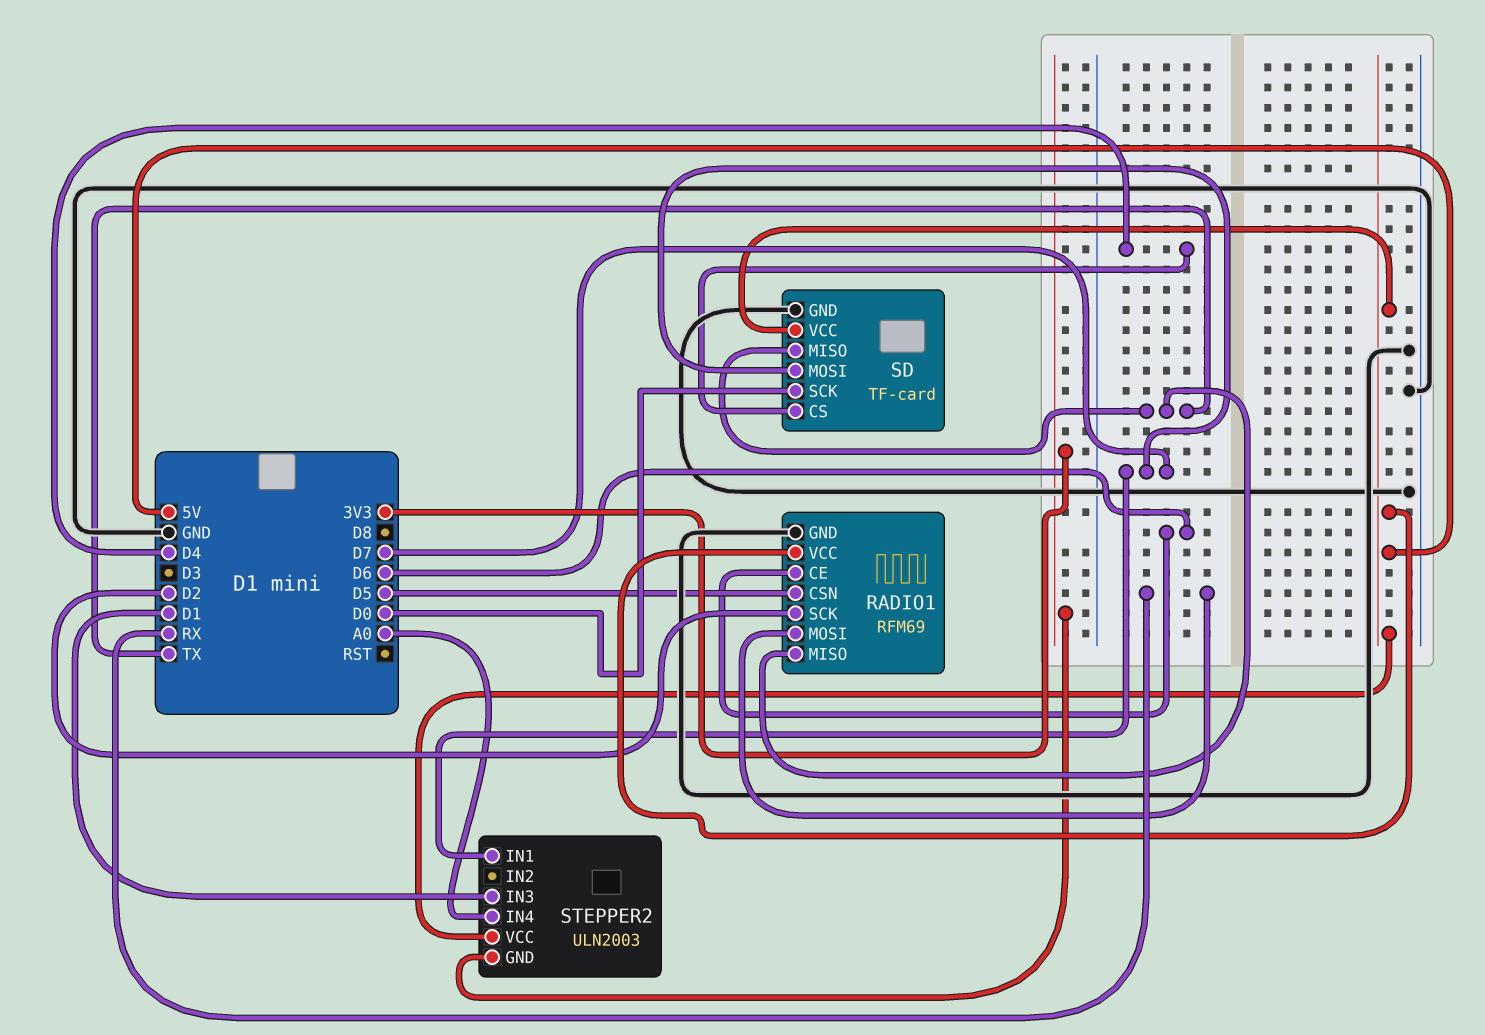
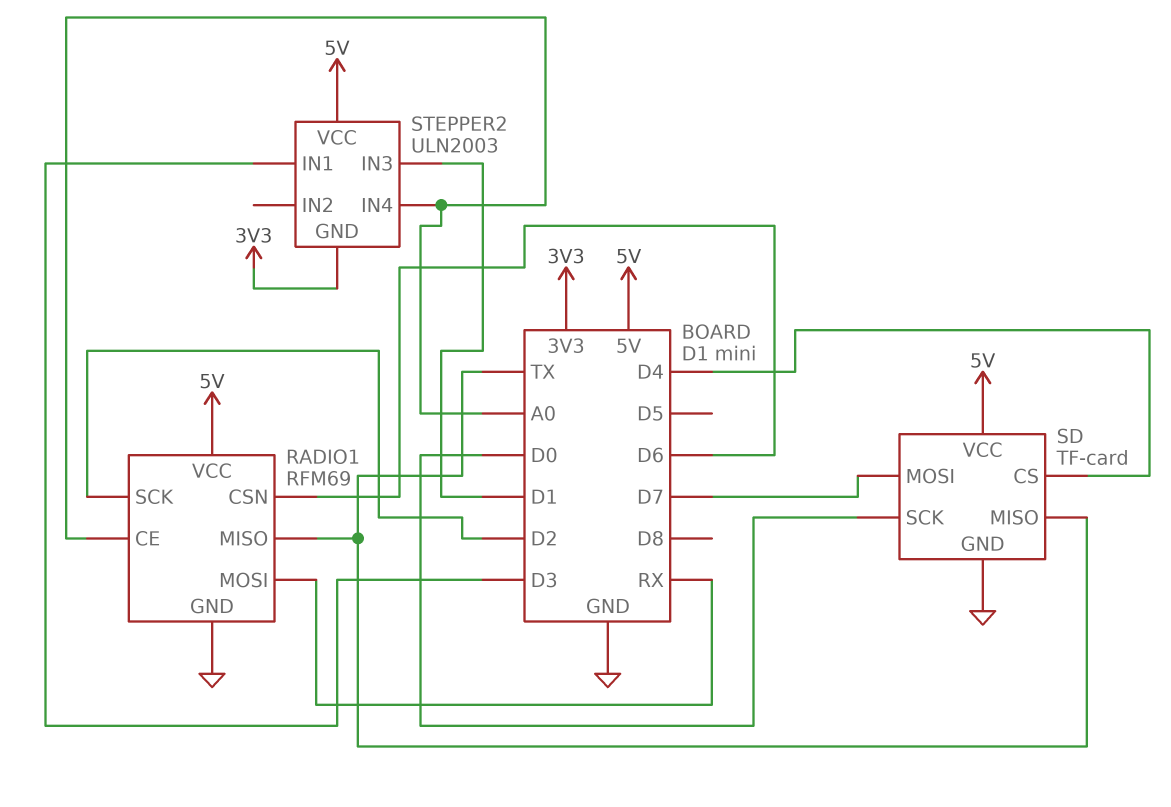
RADIO1 pin CE: D6 -> A0
RADIO1 pin CSN: D5 -> D6
STEPPER2 pin IN1: D7 -> D3

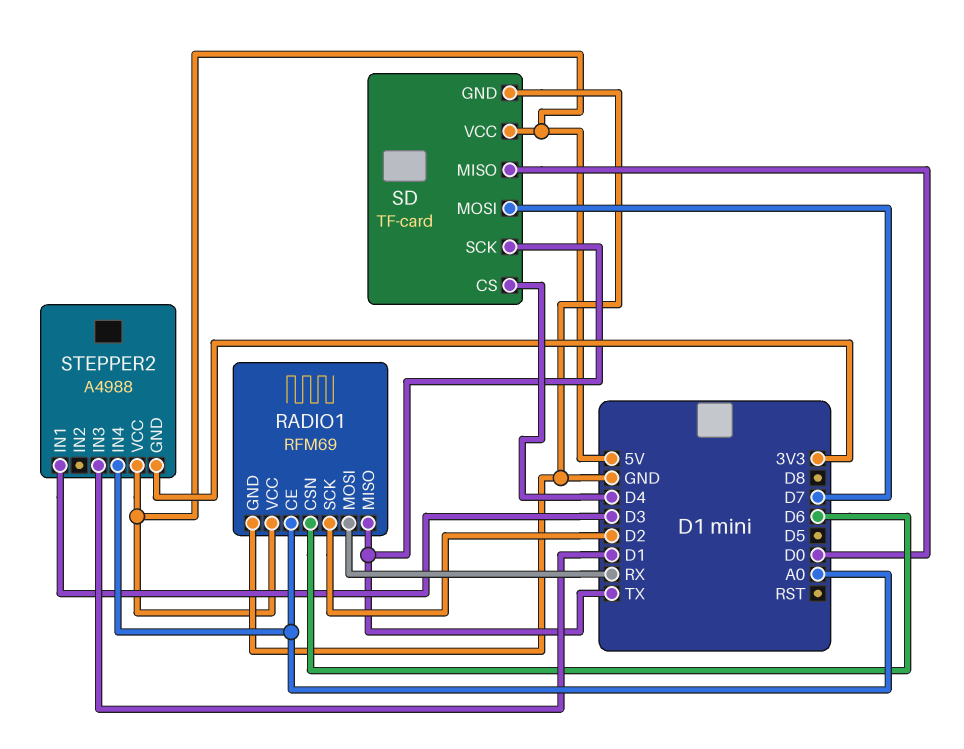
SD pin MISO: TX -> D0
SD pin SCK: D0 -> TX
STEPPER2: ULN2003 -> A4988

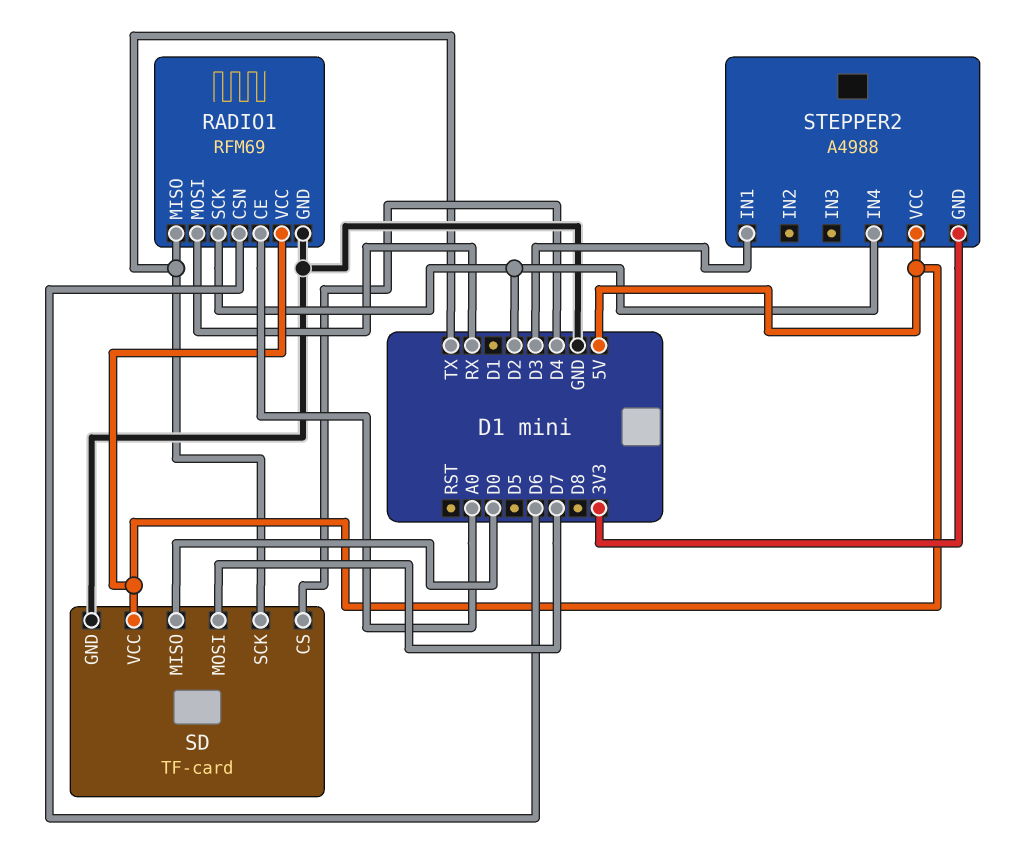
STEPPER2 pin IN3: D1 -> none
STEPPER2 pin IN4: A0 -> D2

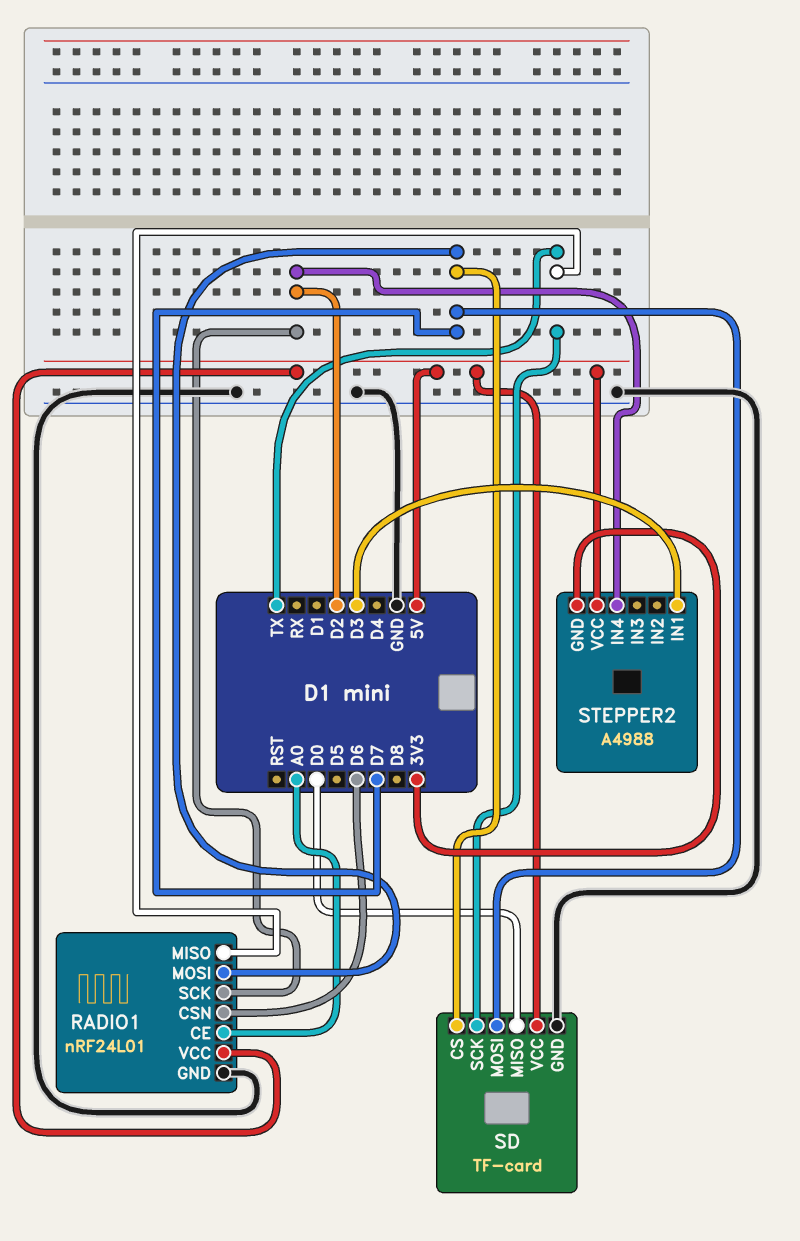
RADIO1: RFM69 -> nRF24L01
RADIO1 pin MOSI: RX -> D7
SD pin CS: D4 -> D7

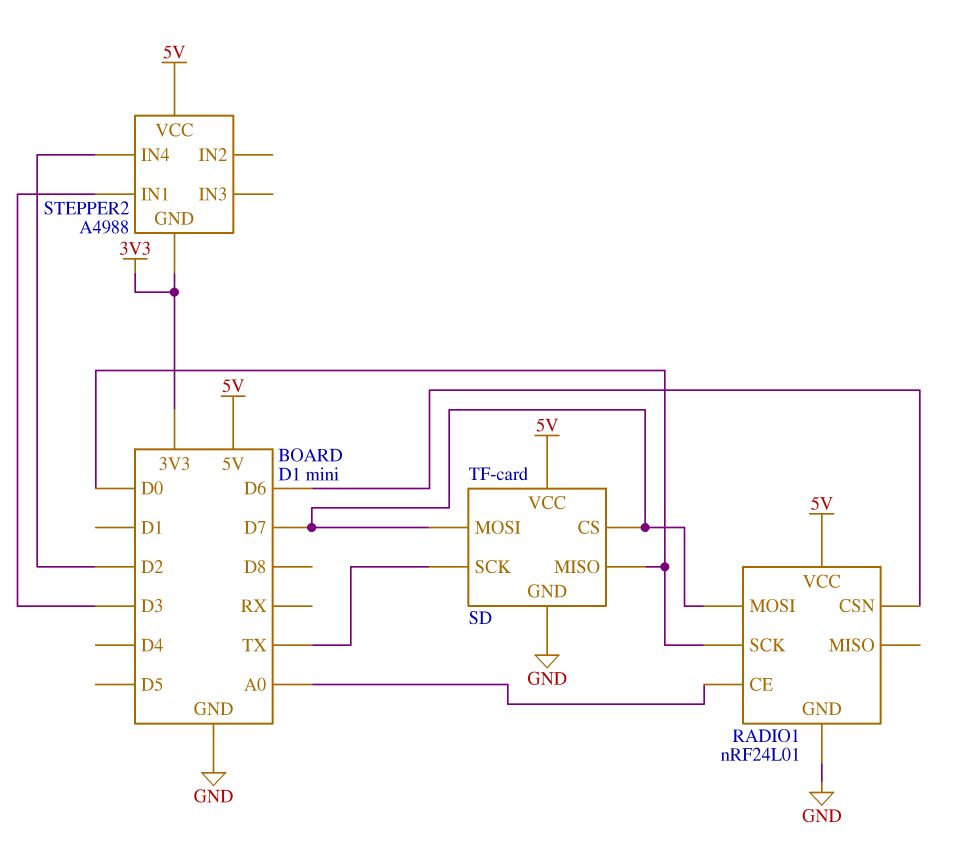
RADIO1 pin MISO: TX -> none
RADIO1 pin SCK: D2 -> D0

